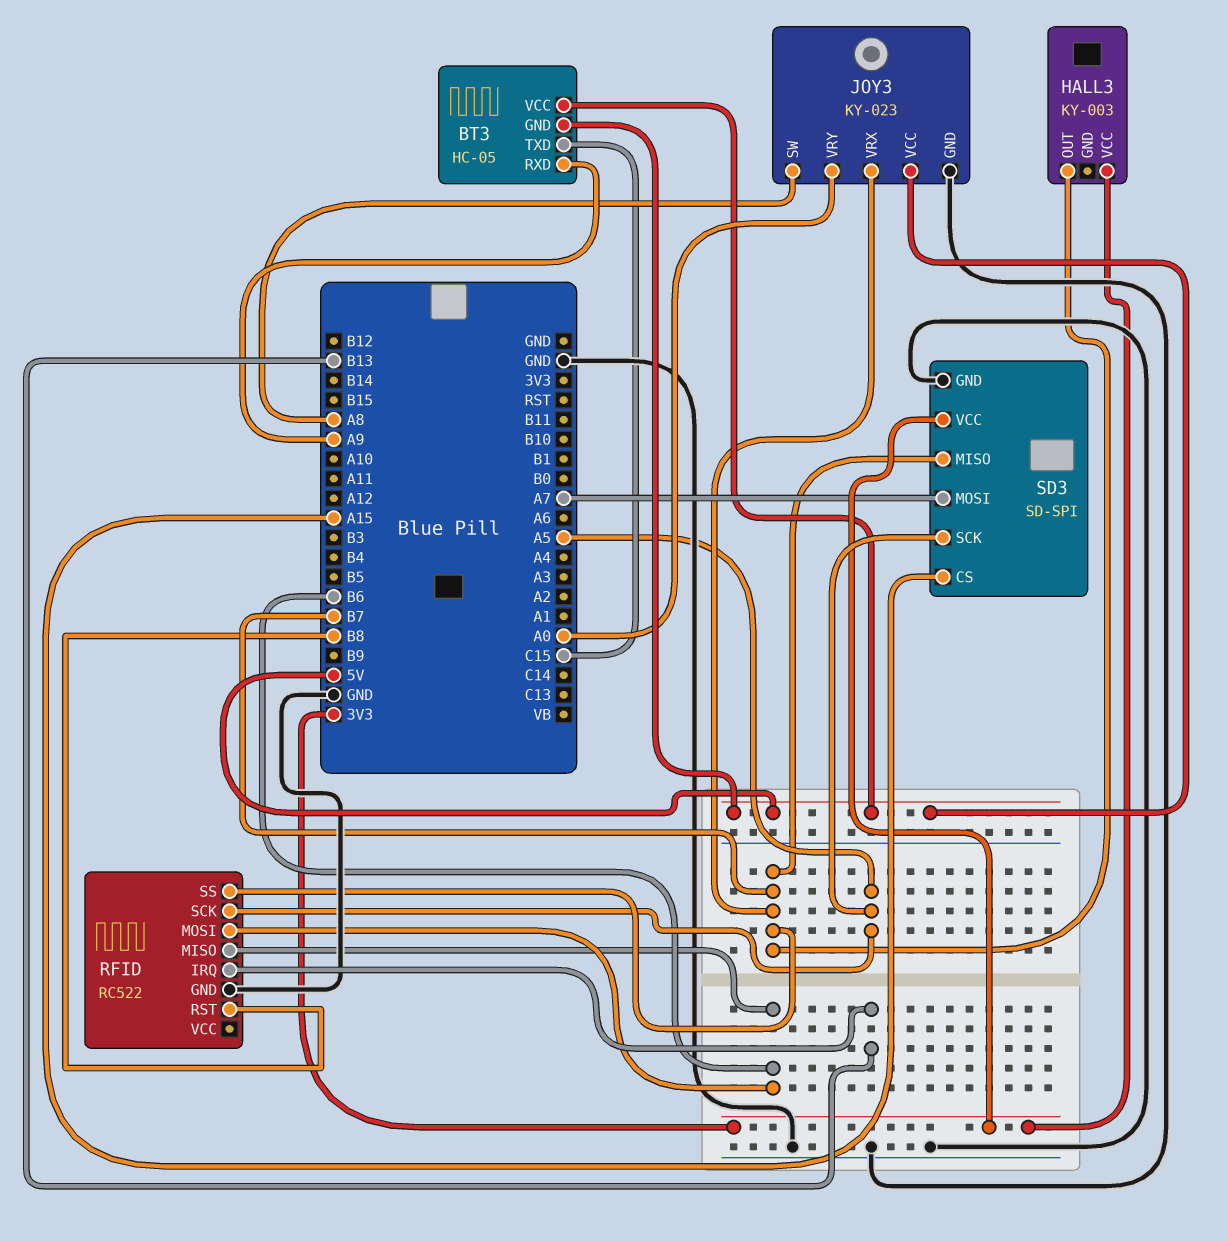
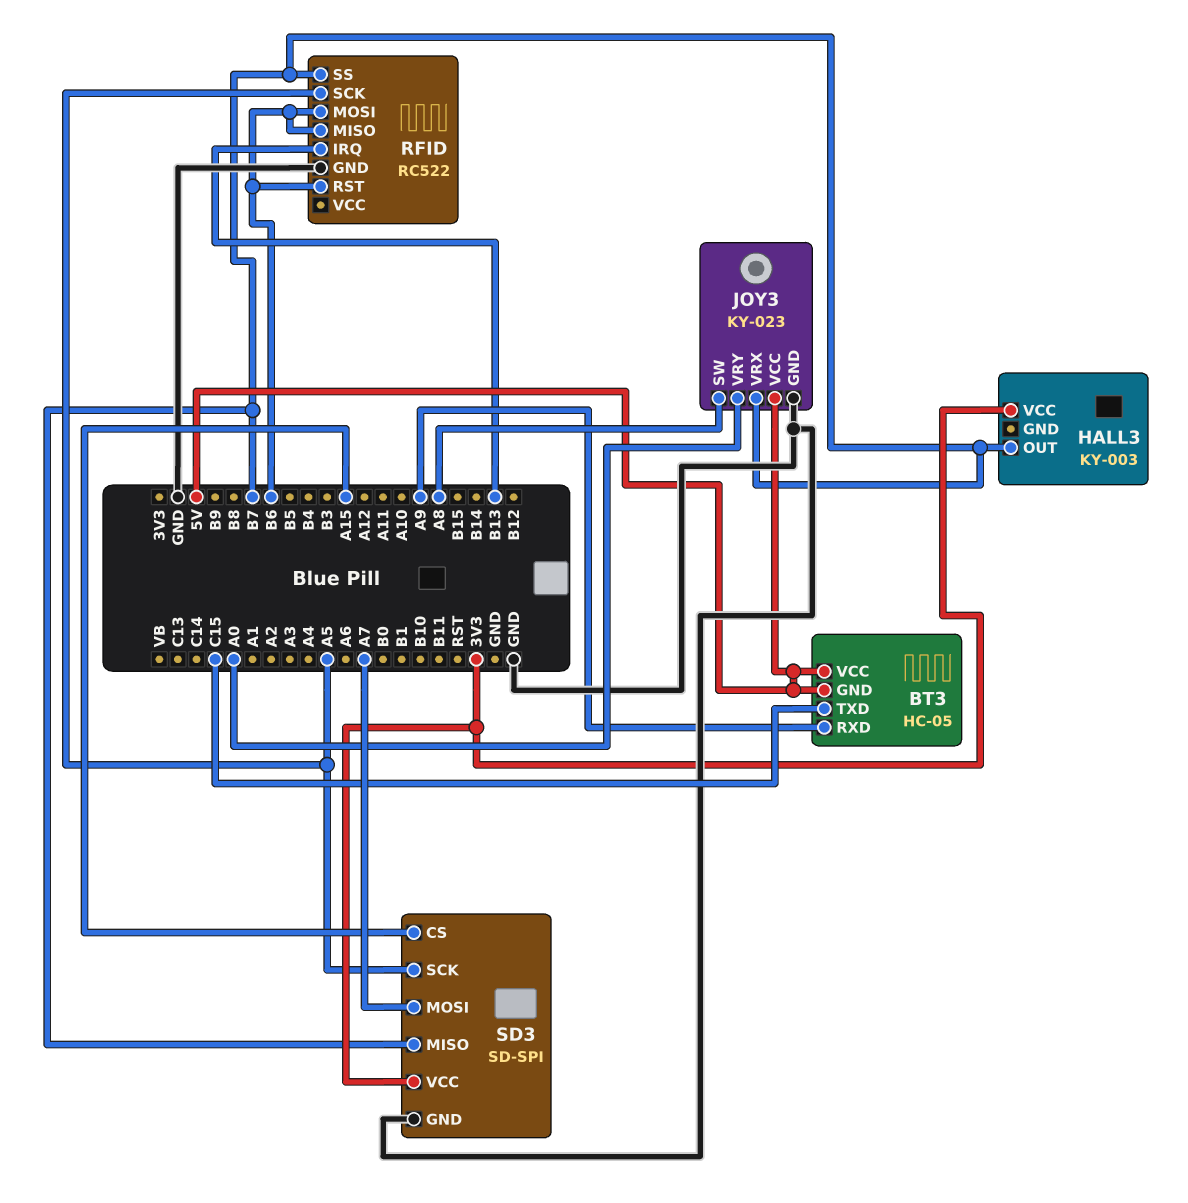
RFID pin RST: B8 -> B6

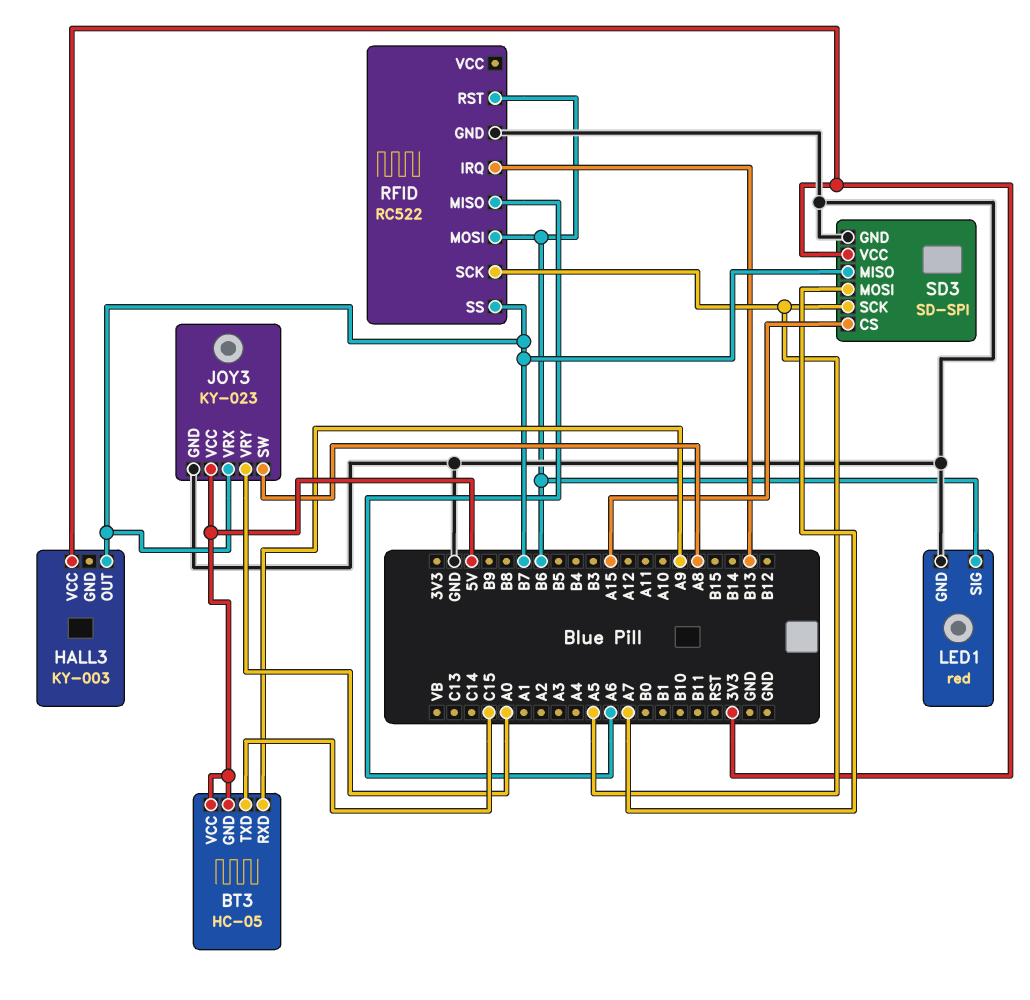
LED1: none -> red
LED1 pin GND: none -> GND
LED1 pin SIG: none -> B6
RFID pin MISO: B6 -> A6

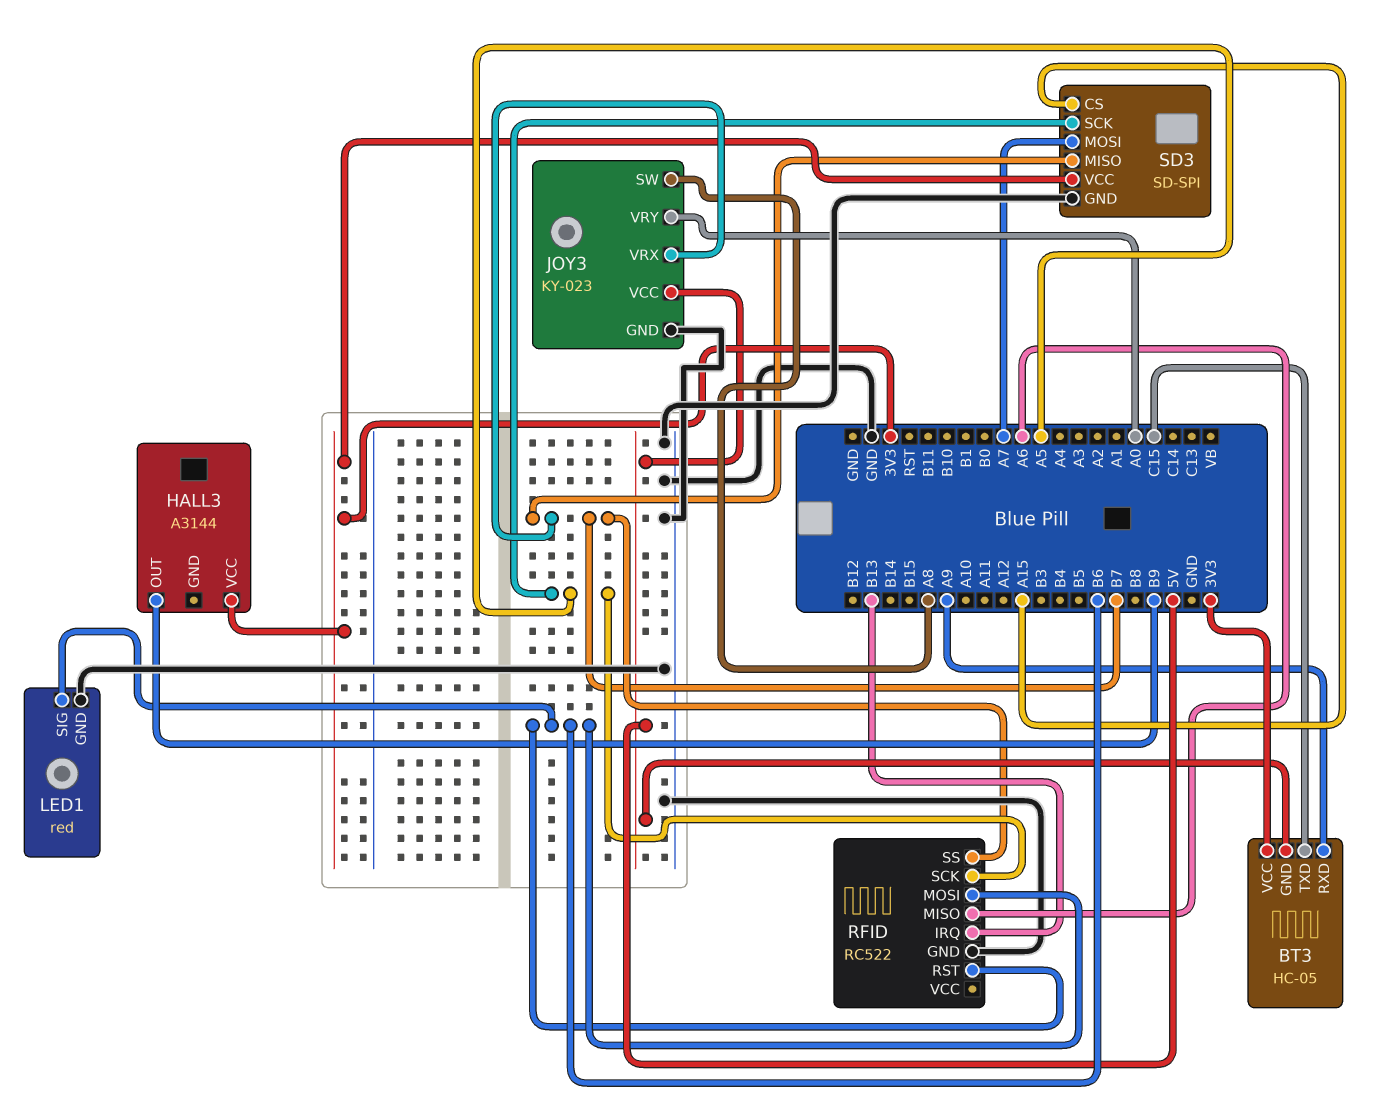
BT3 pin VCC: 5V -> 3V3
HALL3: KY-003 -> A3144
HALL3 pin OUT: B7 -> B9

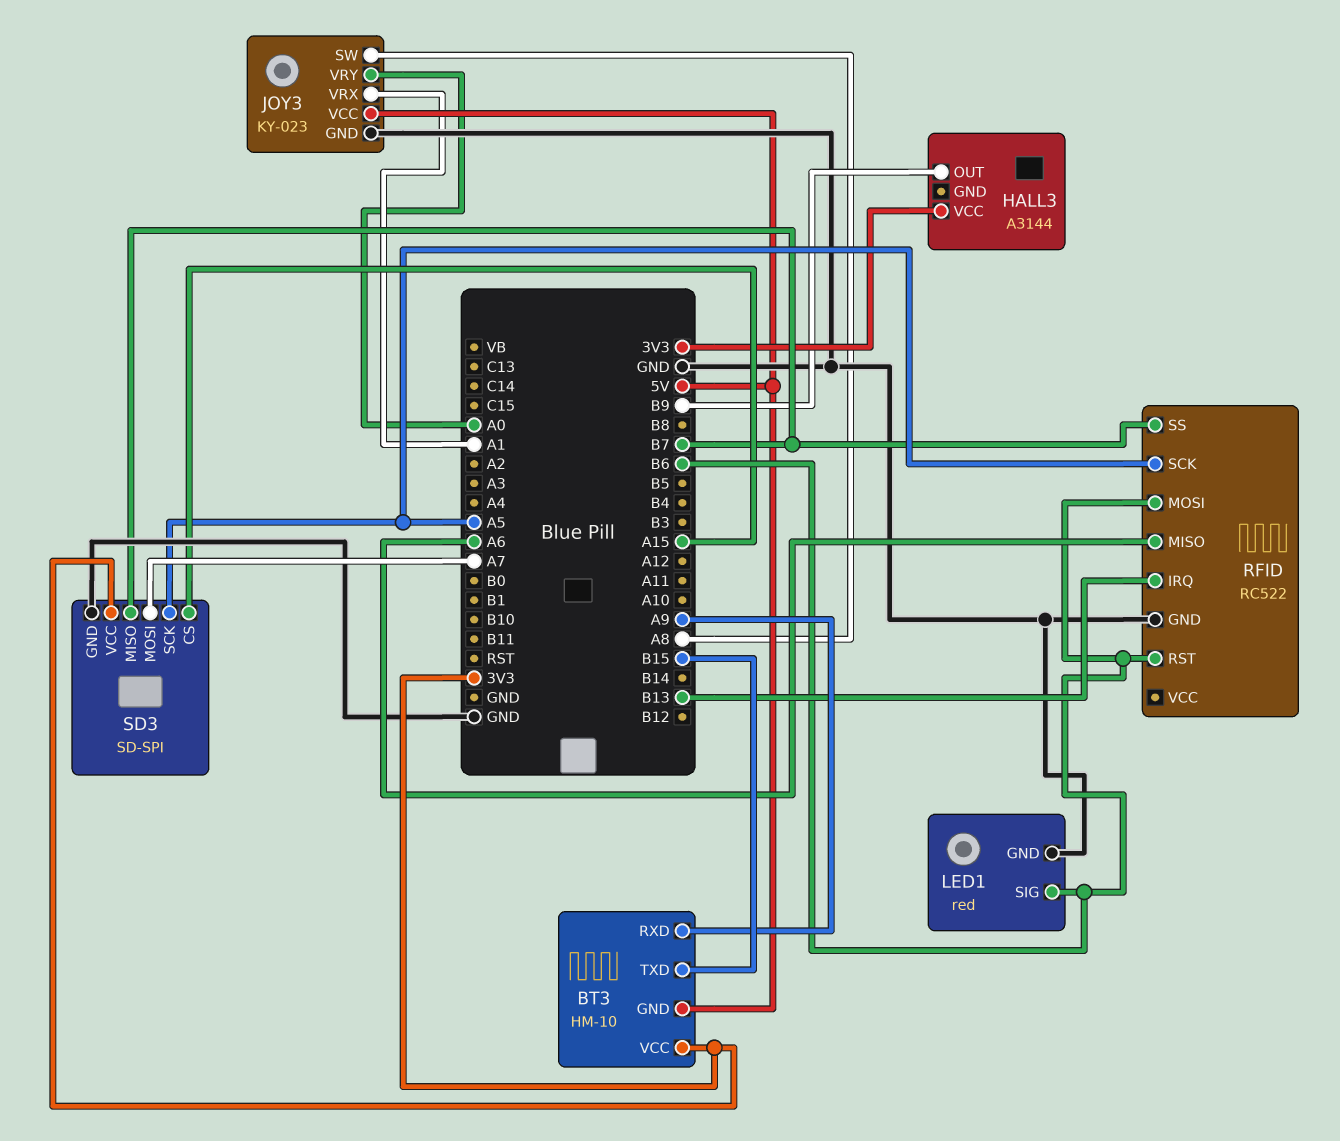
BT3: HC-05 -> HM-10
BT3 pin TXD: C15 -> B15
JOY3 pin VRX: B7 -> A1

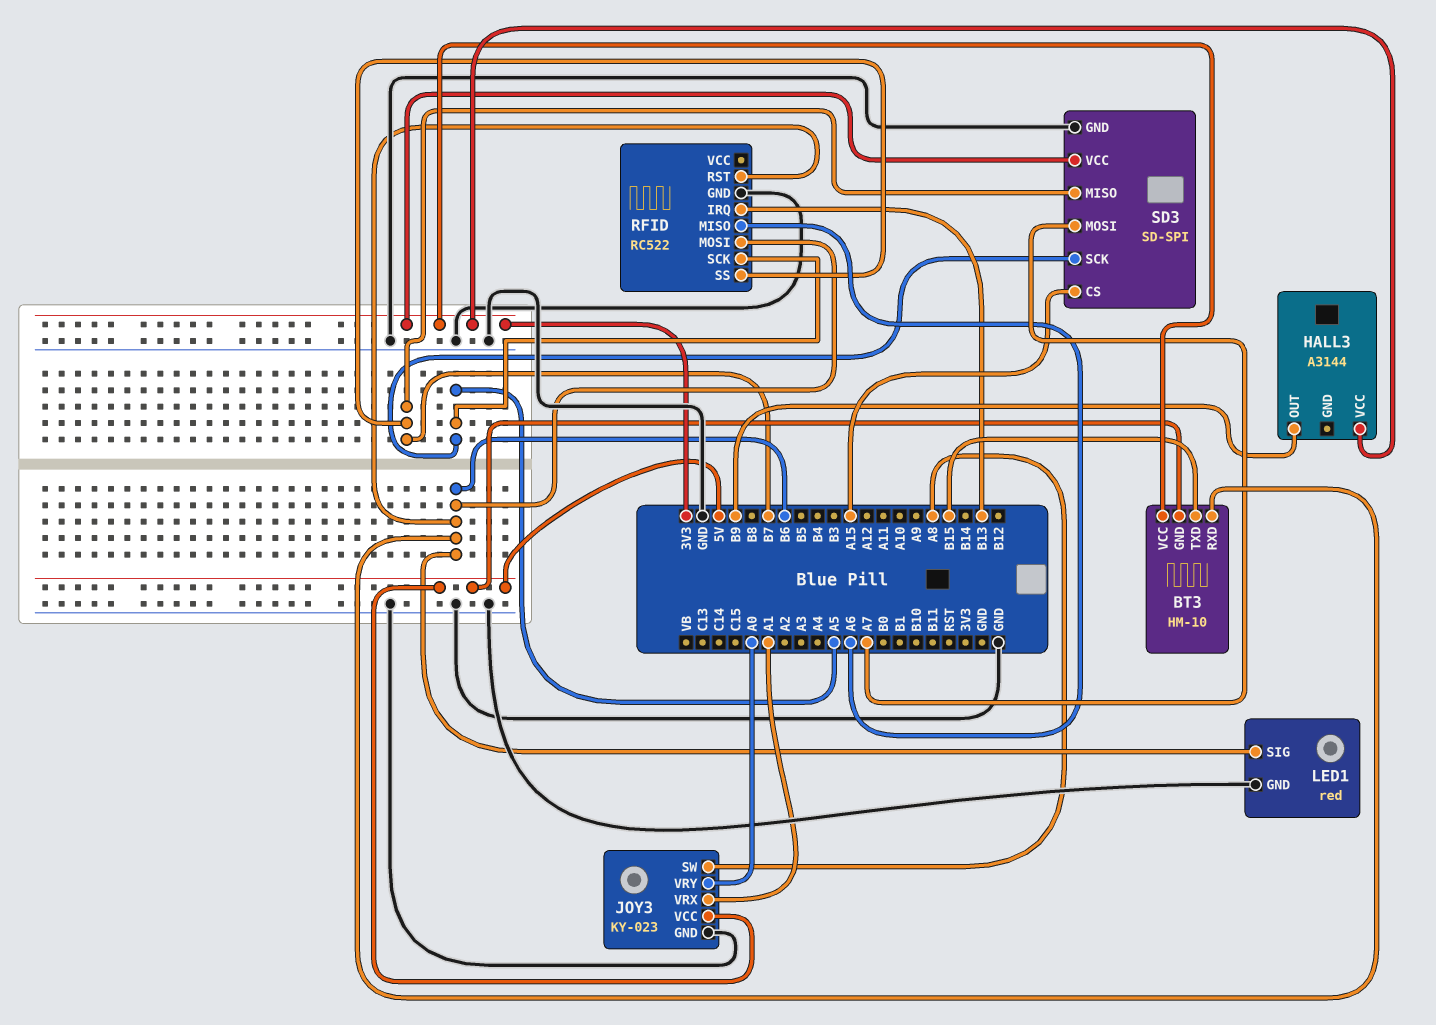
BT3 pin RXD: A9 -> B6

